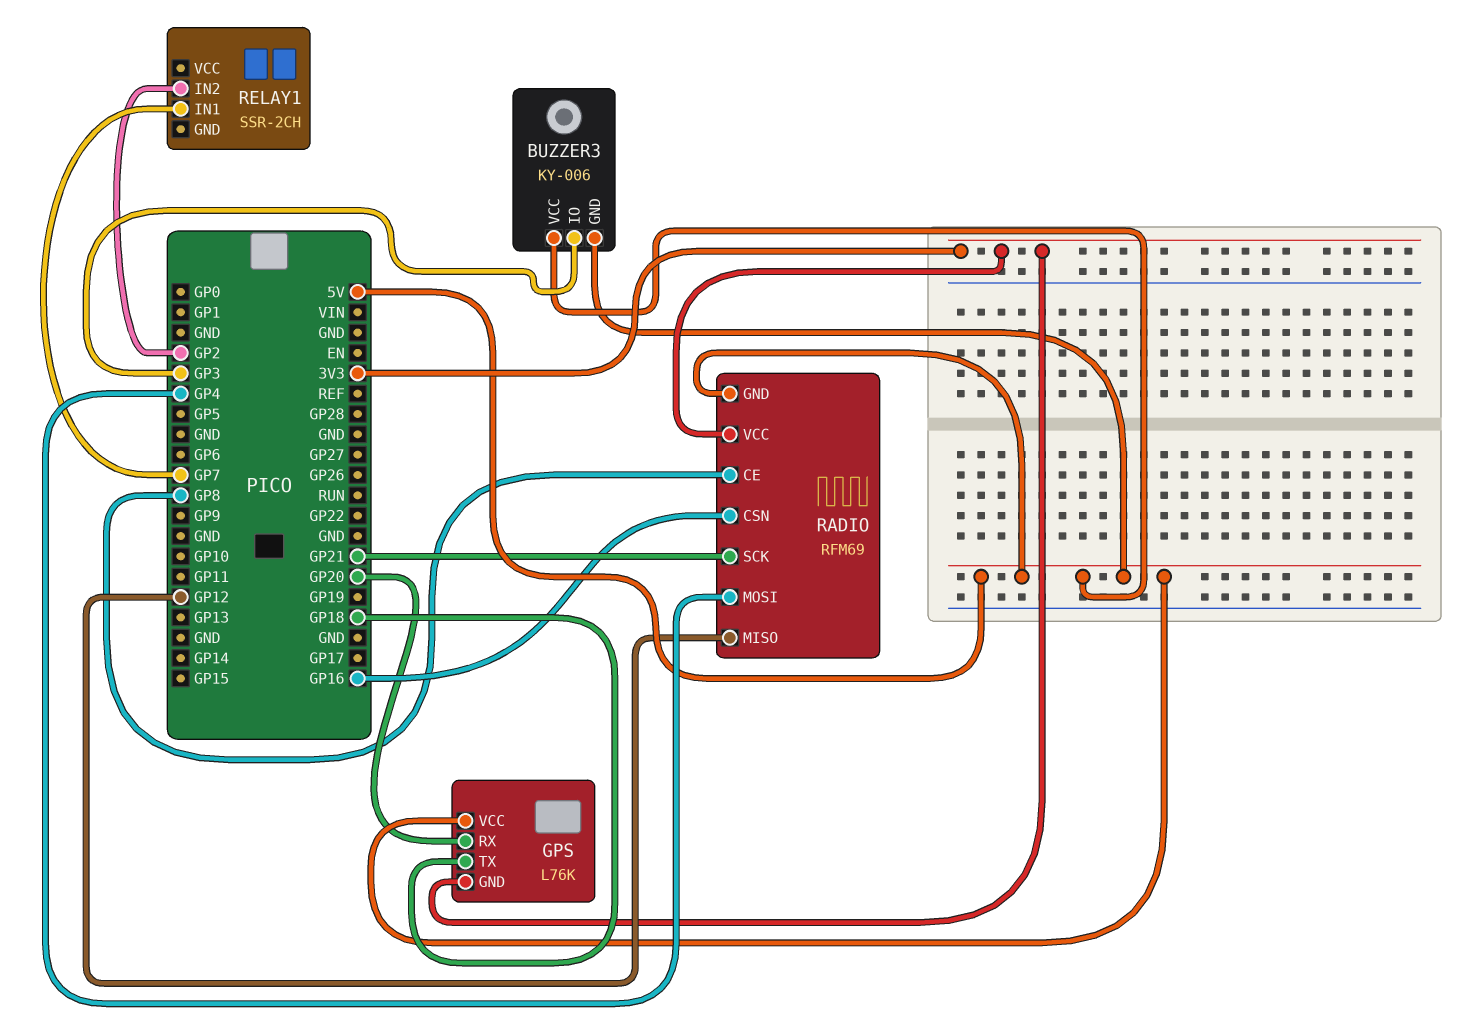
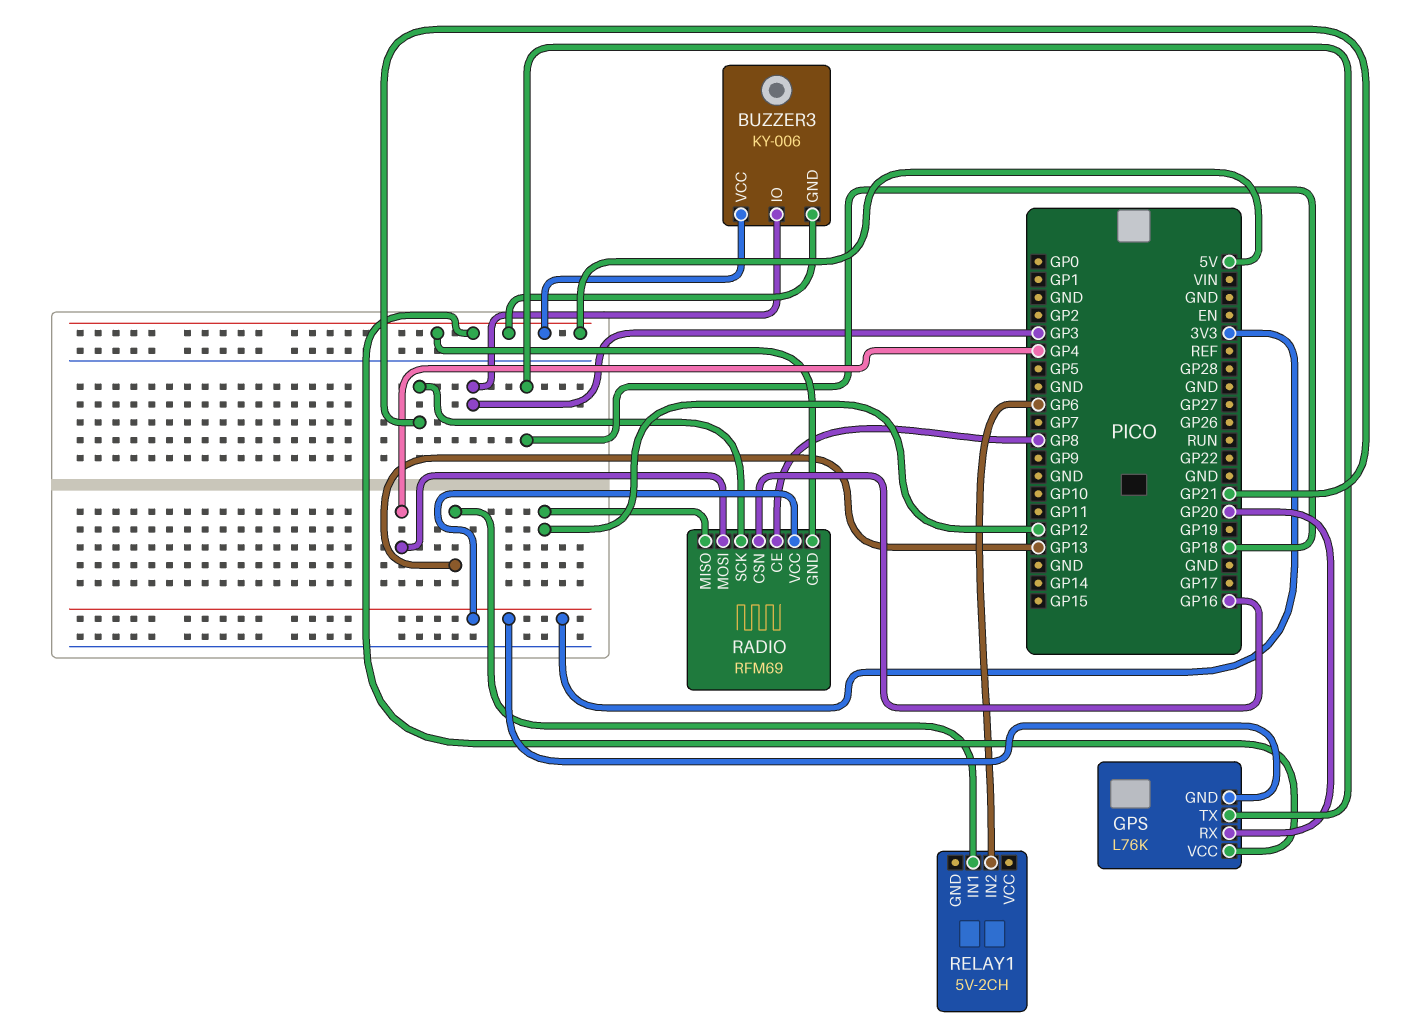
RELAY1: SSR-2CH -> 5V-2CH
RELAY1 pin IN1: GP7 -> GP13
RELAY1 pin IN2: GP2 -> GP6

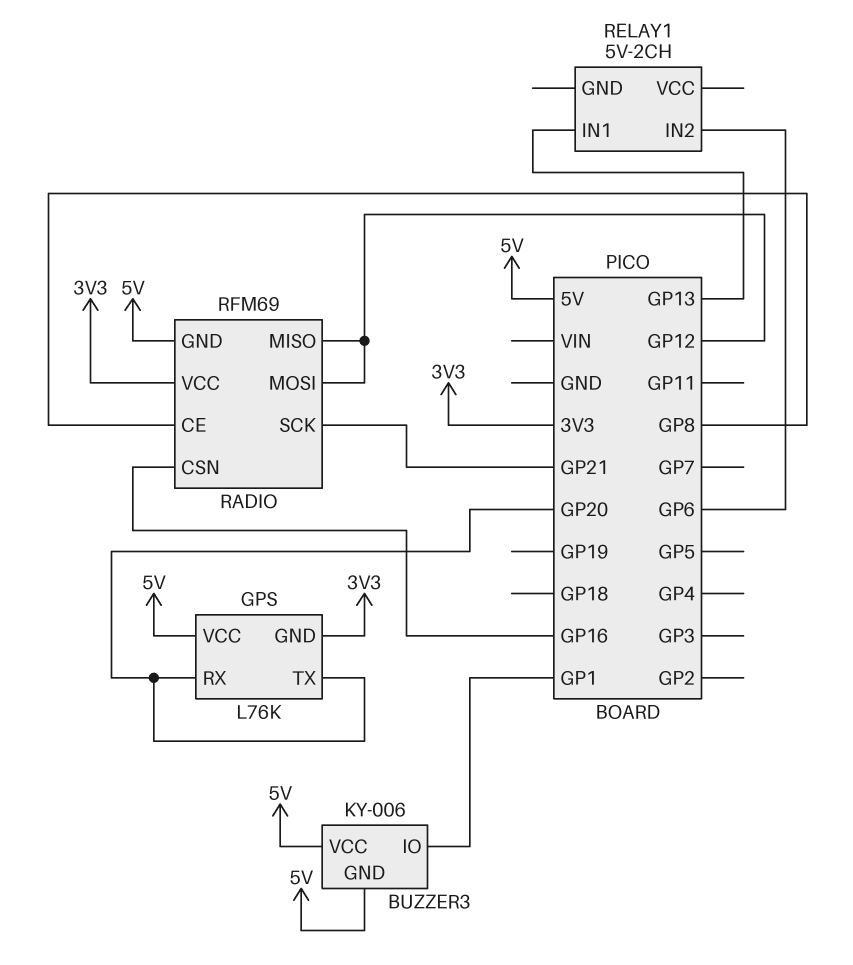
BUZZER3 pin IO: GP3 -> GP1
GPS pin TX: GP18 -> GP20
RADIO pin MOSI: GP4 -> GP12

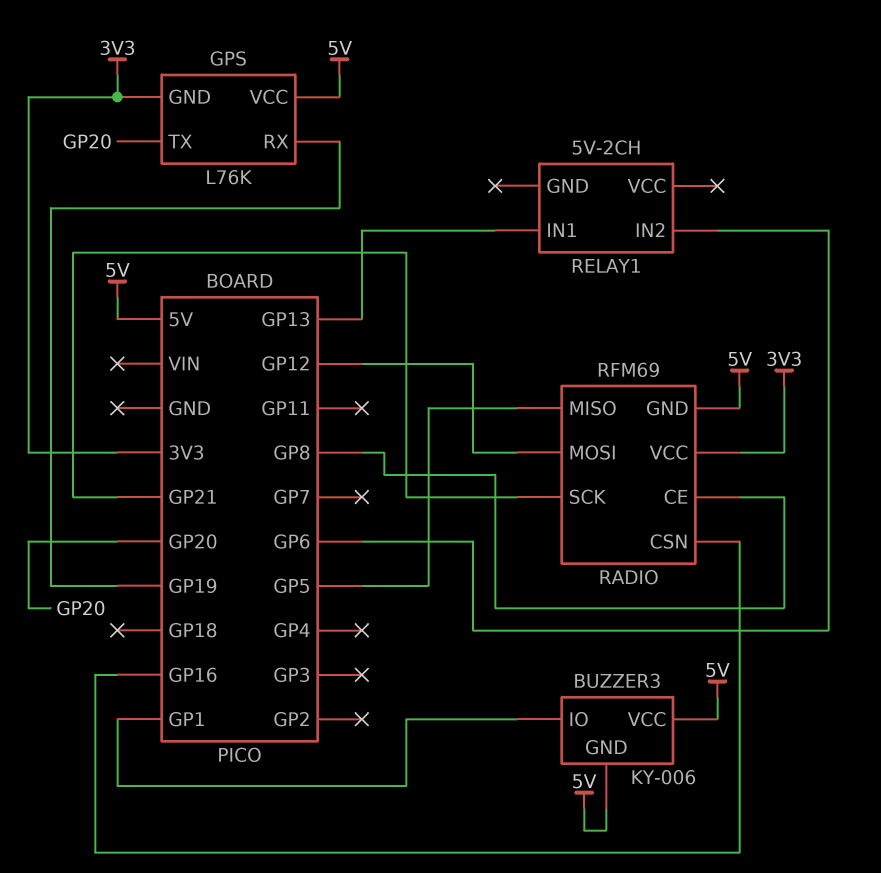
GPS pin RX: GP20 -> GP19
RADIO pin MISO: GP12 -> GP5

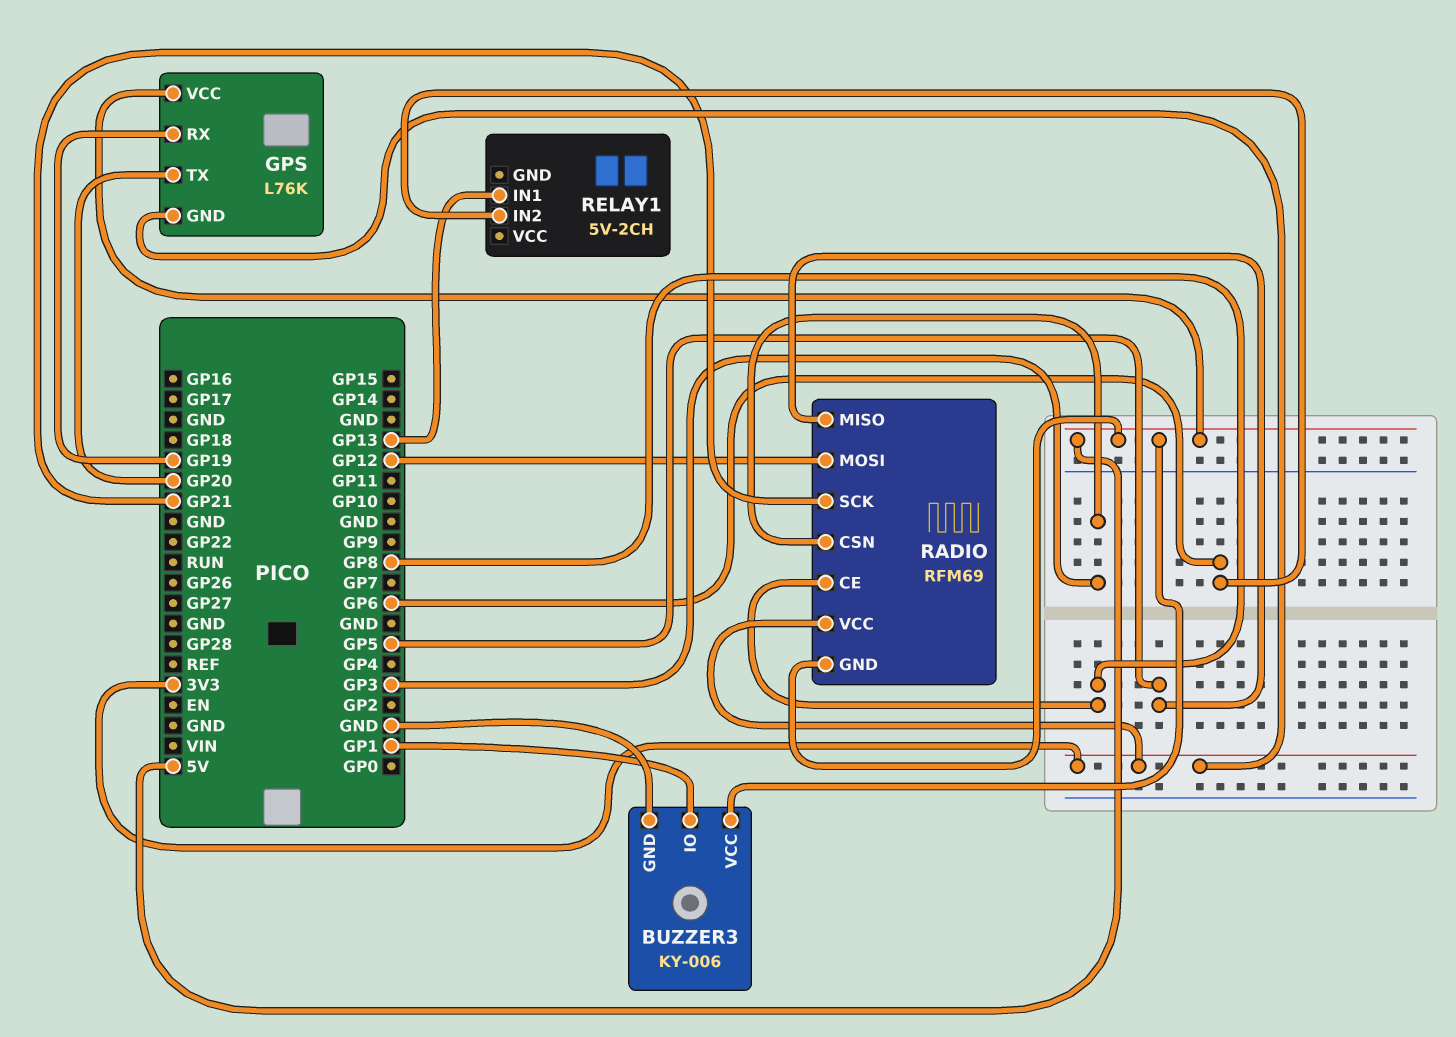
BUZZER3 pin GND: 5V -> GND
RADIO pin CSN: GP16 -> GP3

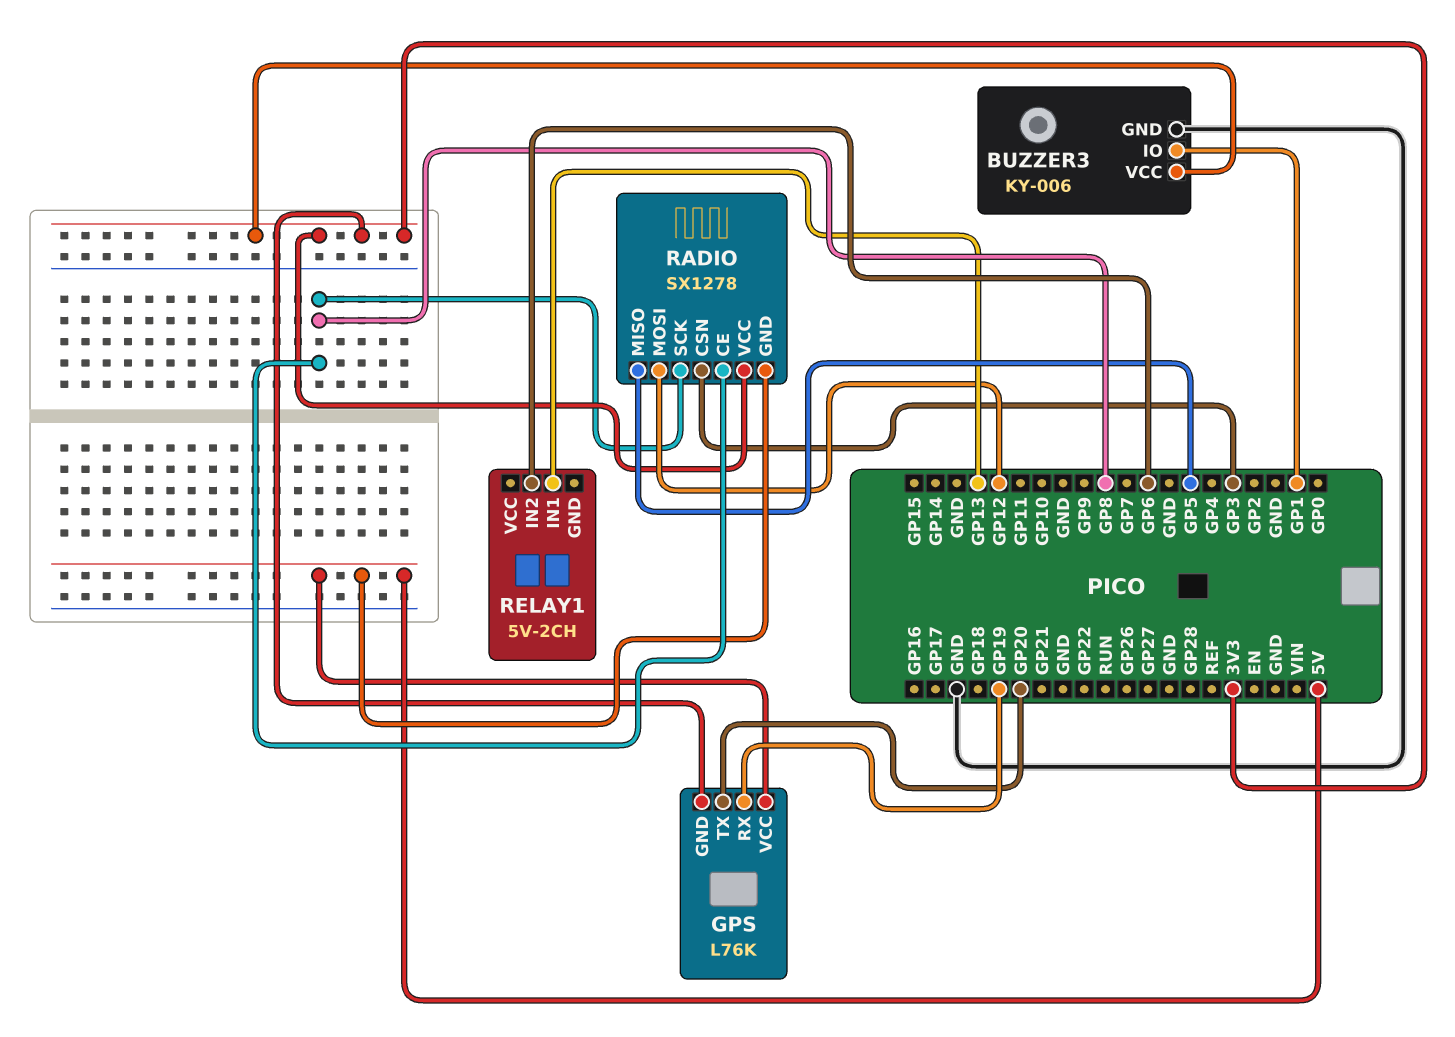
BUZZER3 pin VCC: 5V -> 3V3
RADIO: RFM69 -> SX1278
RADIO pin SCK: GP21 -> GP8

